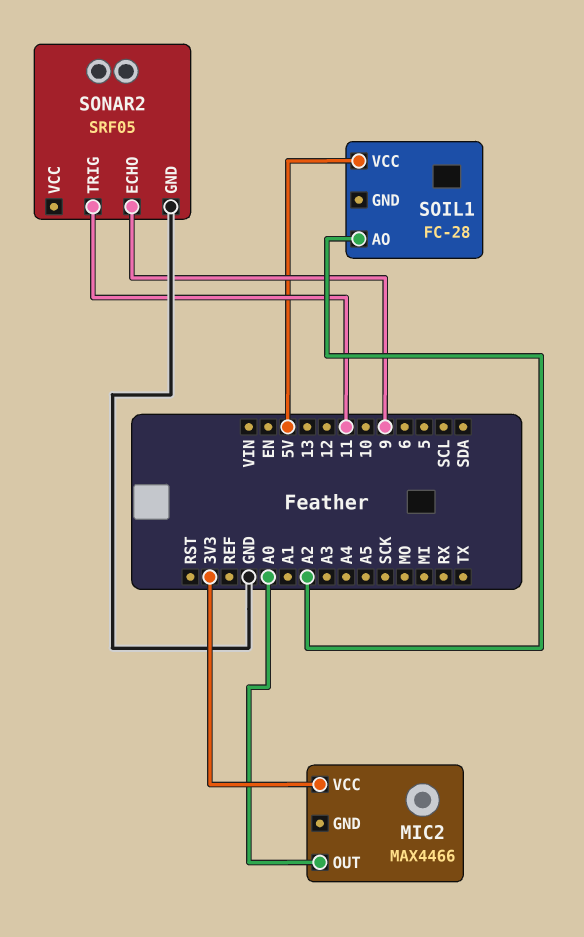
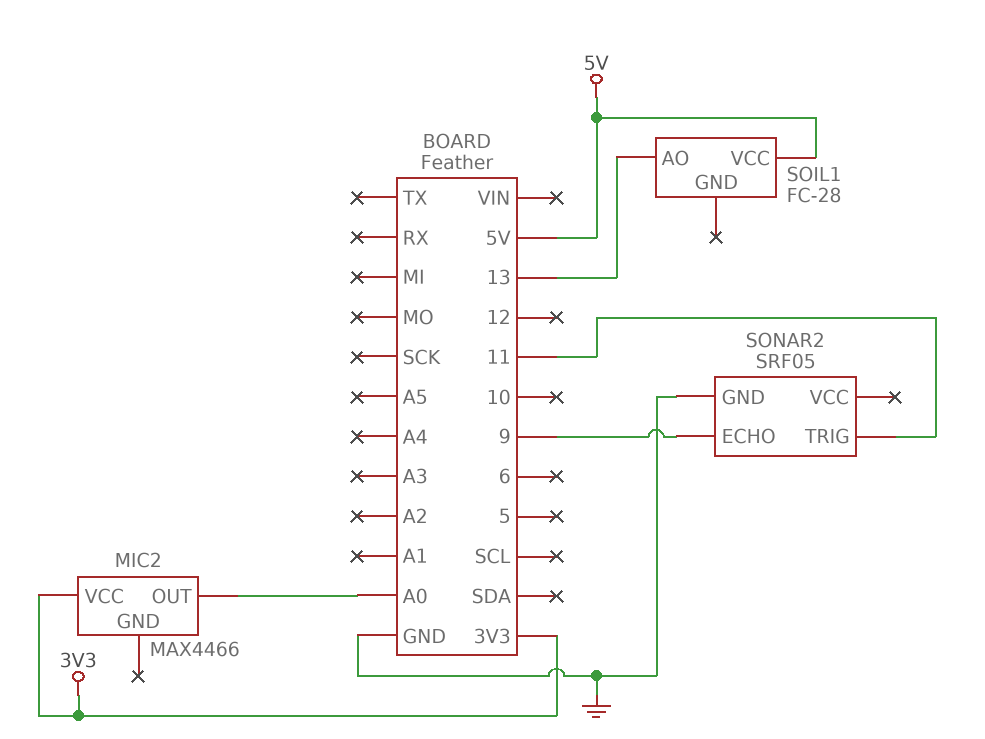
SOIL1 pin AO: A2 -> 13

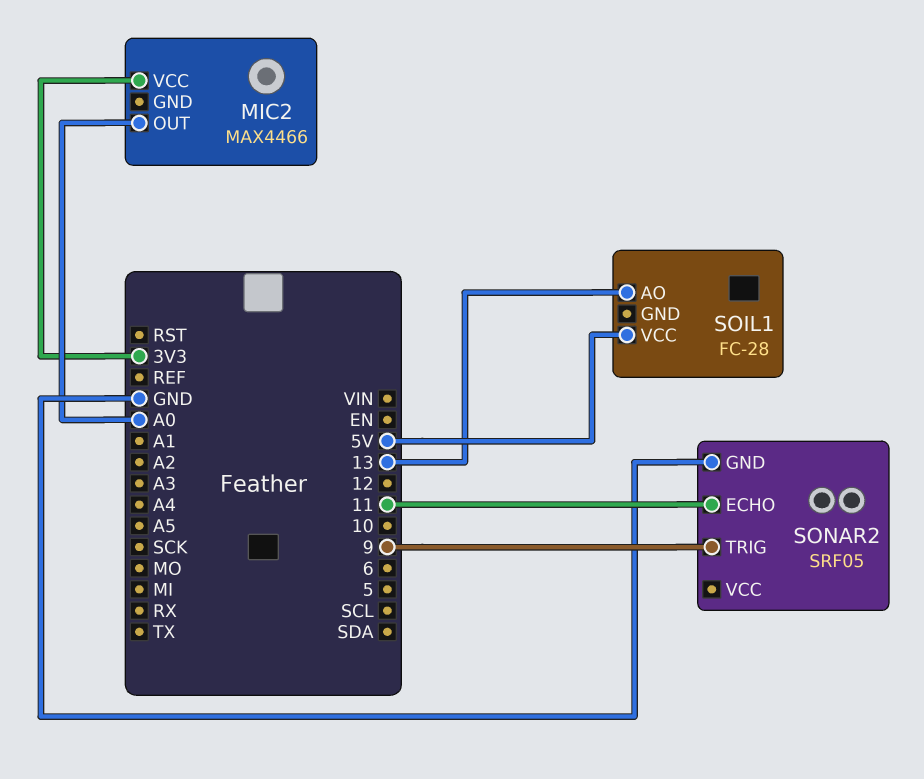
SONAR2 pin ECHO: 9 -> 11
SONAR2 pin TRIG: 11 -> 9

